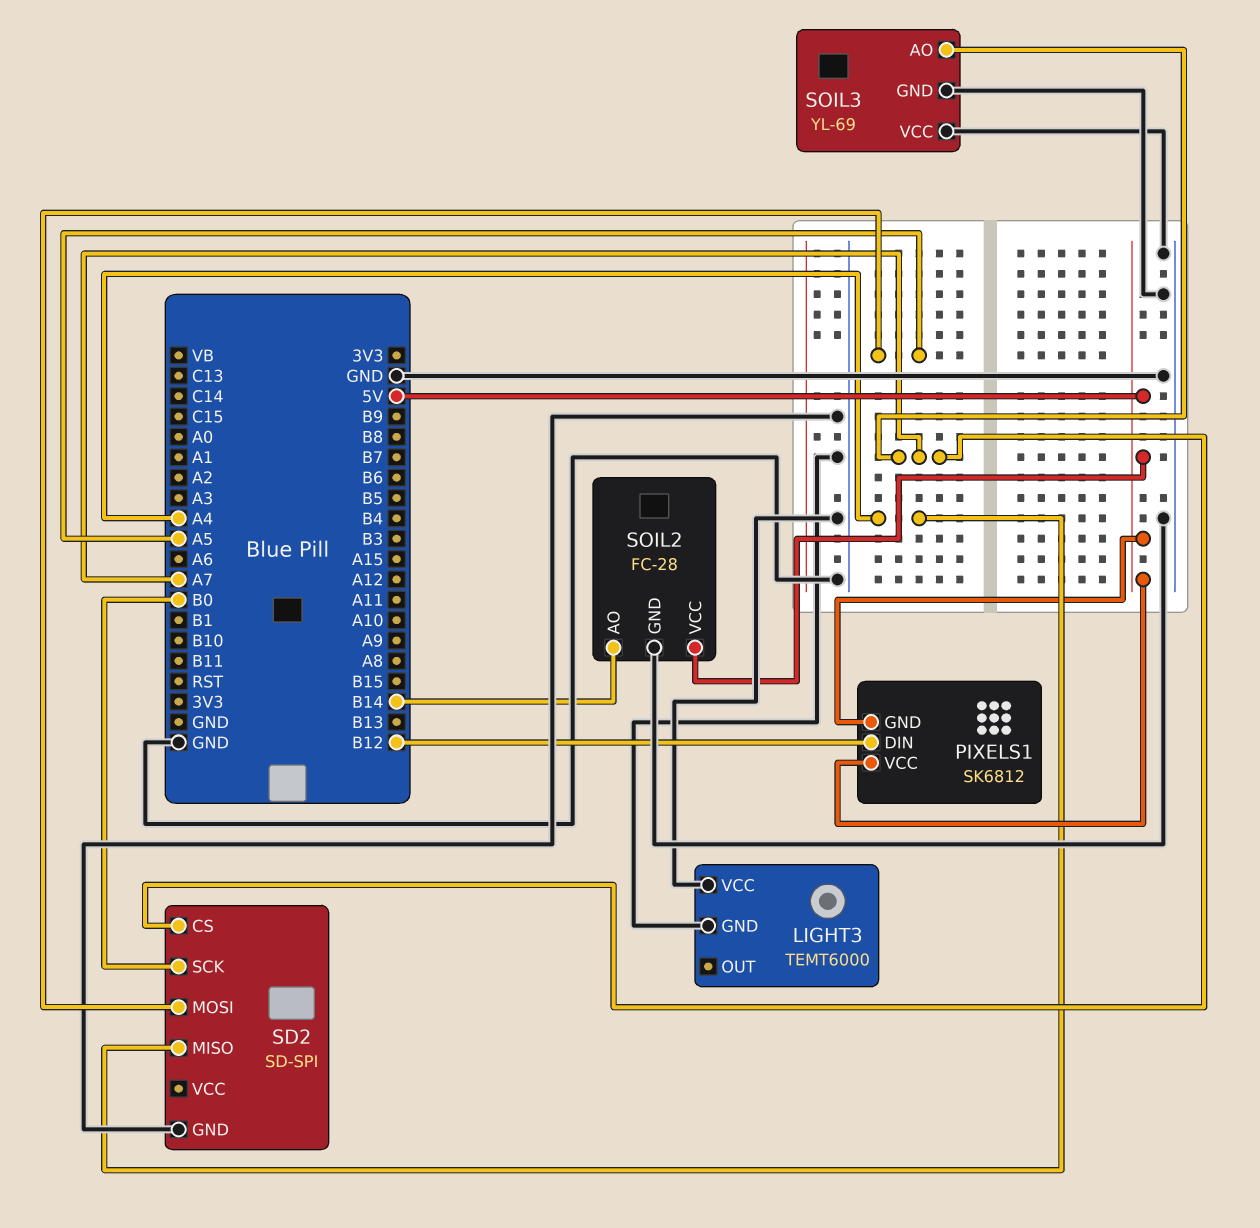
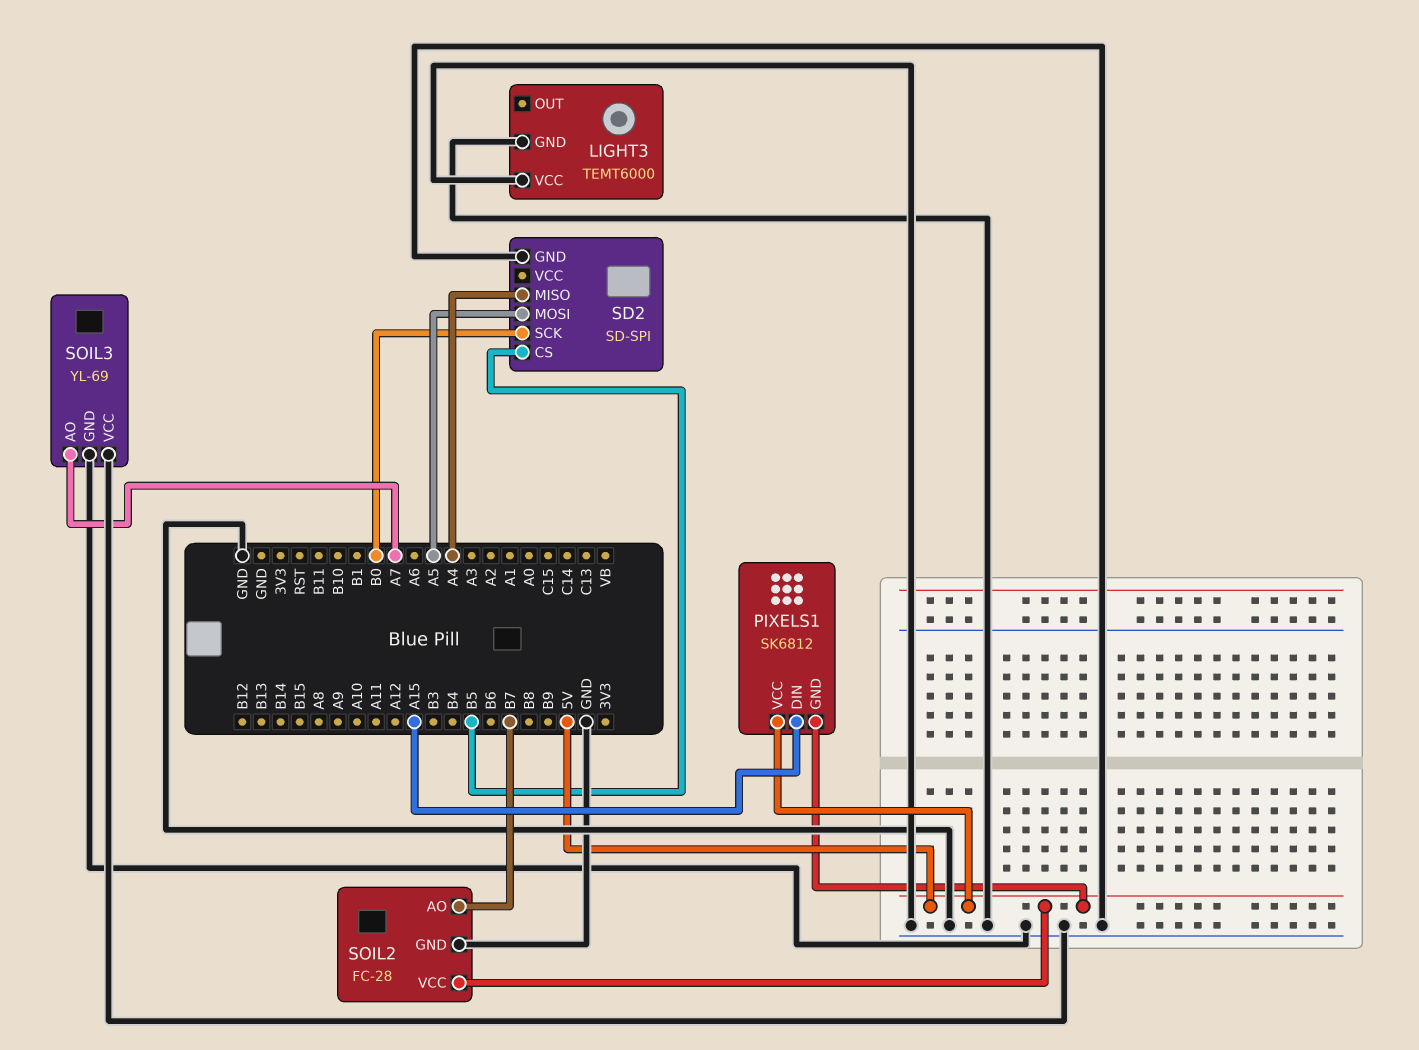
PIXELS1 pin DIN: B12 -> A15
SD2 pin CS: A7 -> B5
SOIL2 pin AO: B14 -> B7

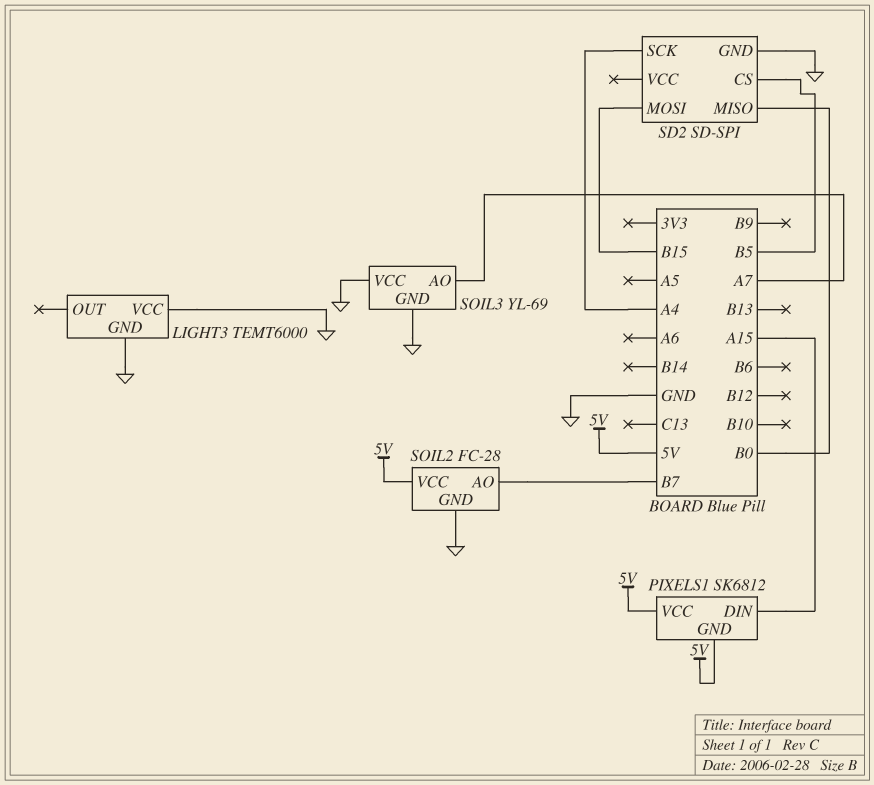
SD2 pin MISO: A4 -> B0
SD2 pin MOSI: A5 -> B15
SD2 pin SCK: B0 -> A4

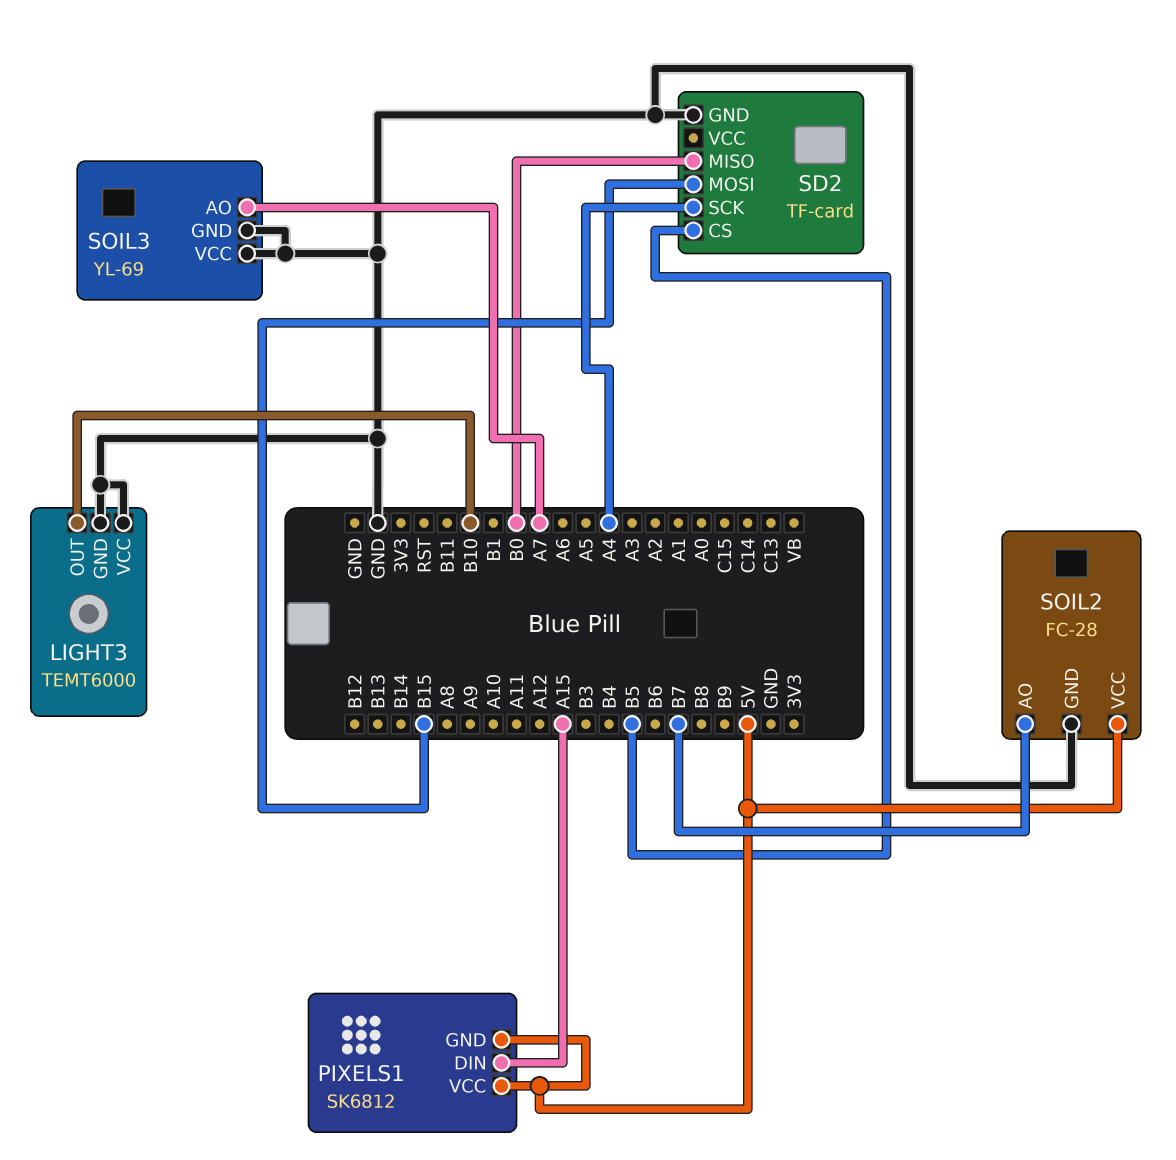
LIGHT3 pin OUT: none -> B10
SD2: SD-SPI -> TF-card

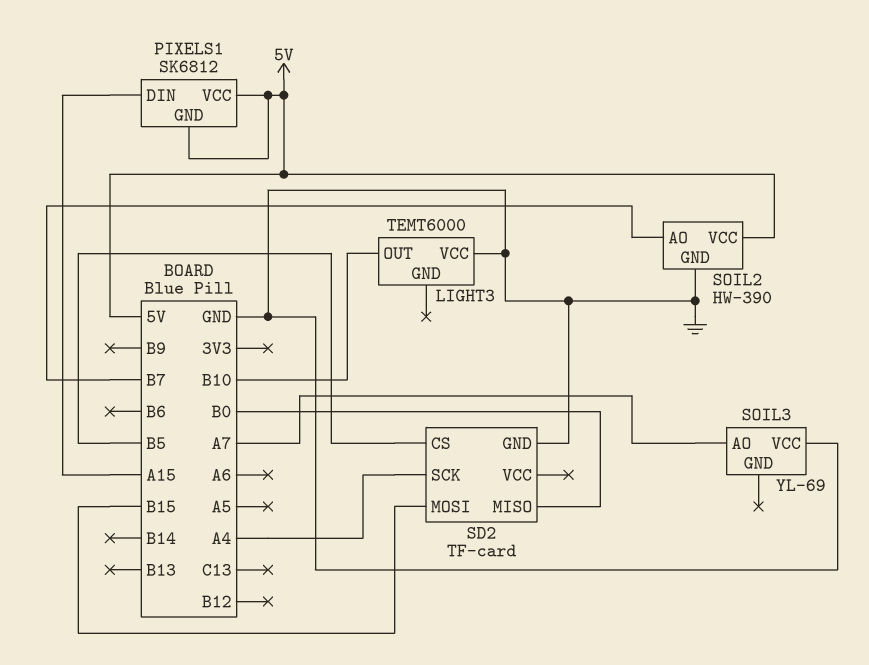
LIGHT3 pin GND: GND -> none
SOIL2: FC-28 -> HW-390
SOIL3 pin GND: GND -> none

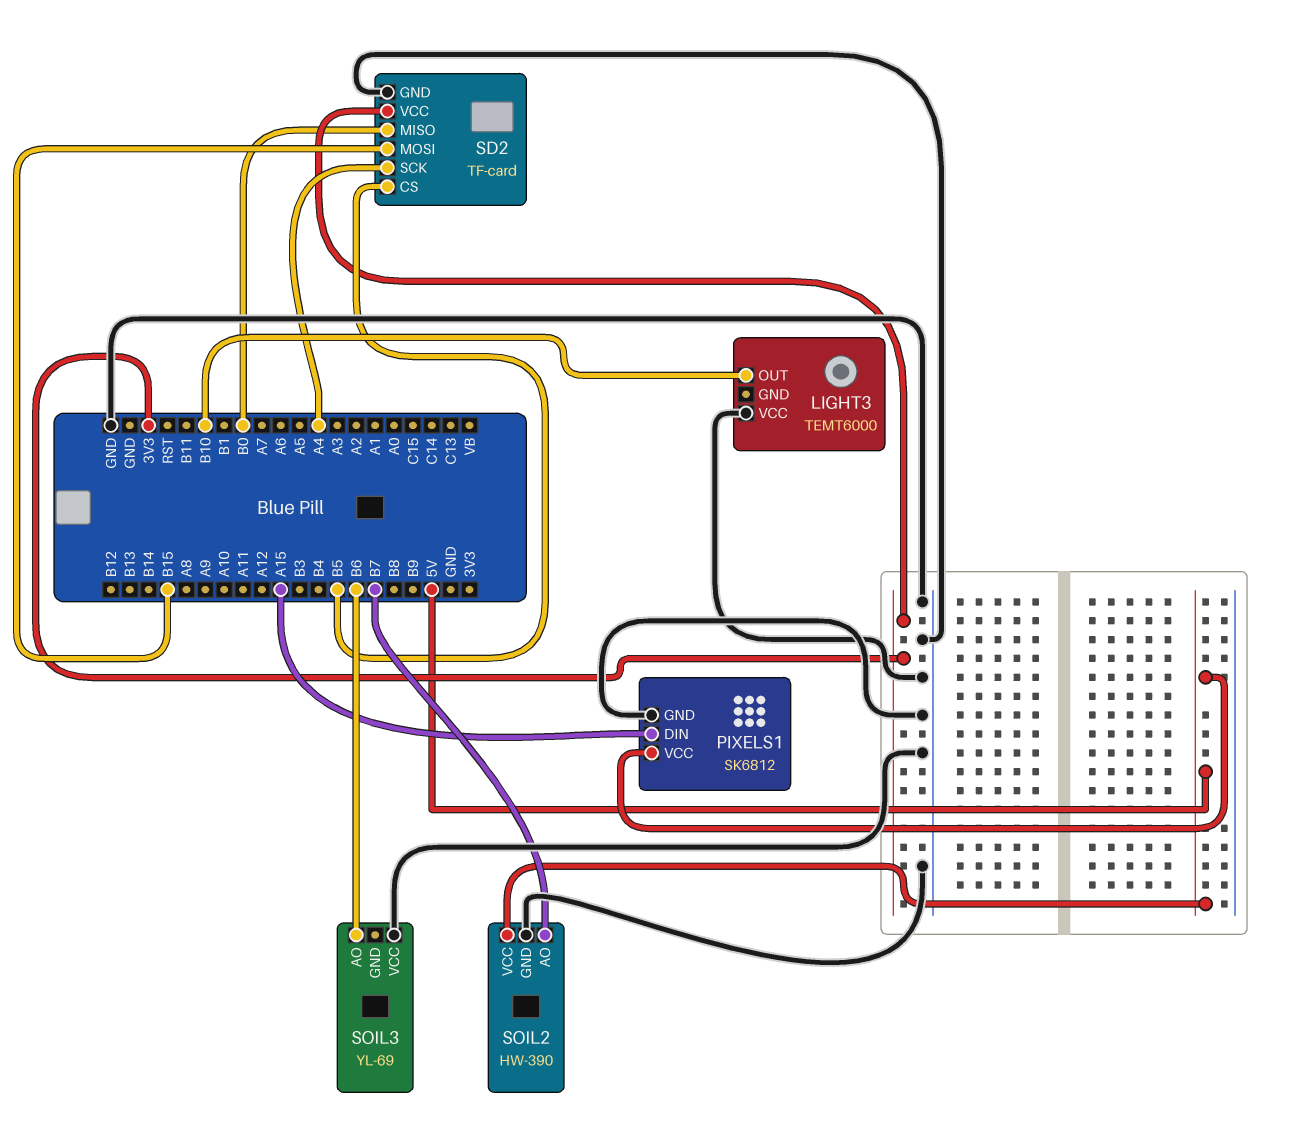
PIXELS1 pin GND: 5V -> GND
SD2 pin VCC: none -> 3V3
SOIL3 pin AO: A7 -> B6

